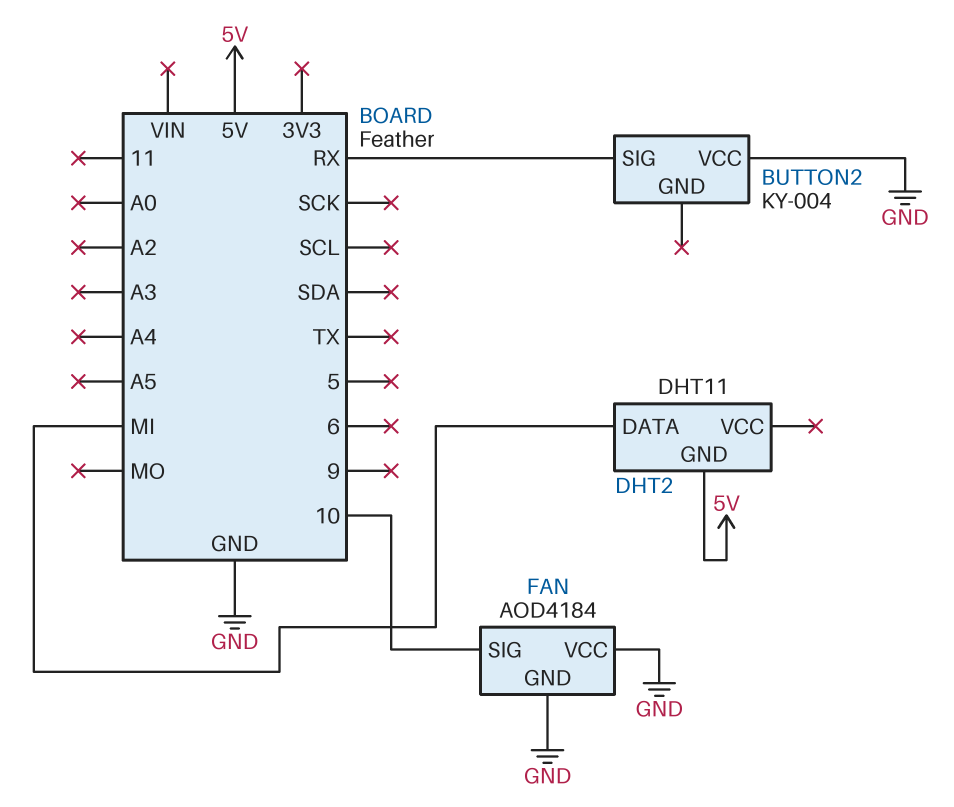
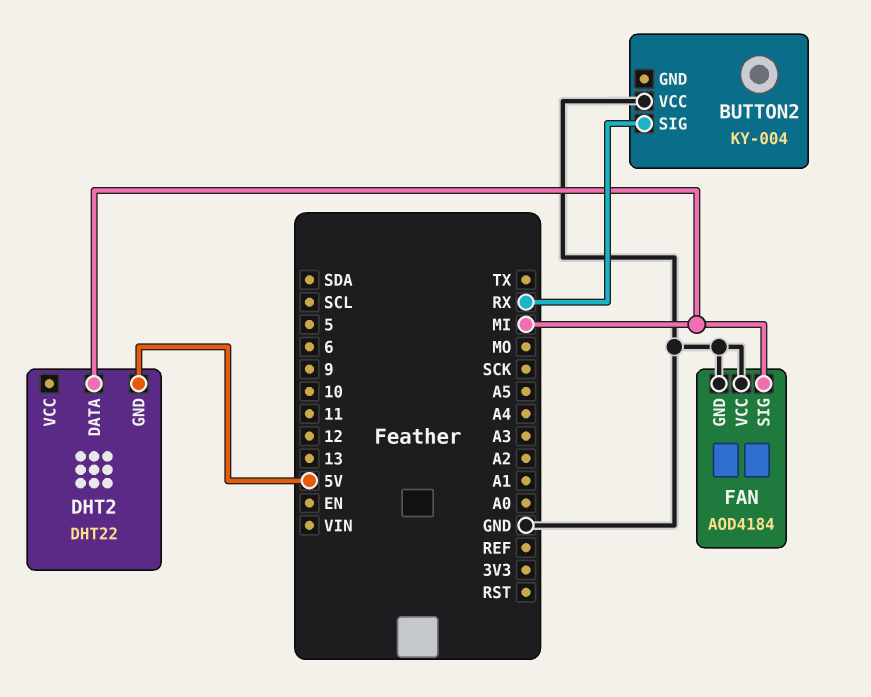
DHT2: DHT11 -> DHT22
FAN pin SIG: 10 -> MI

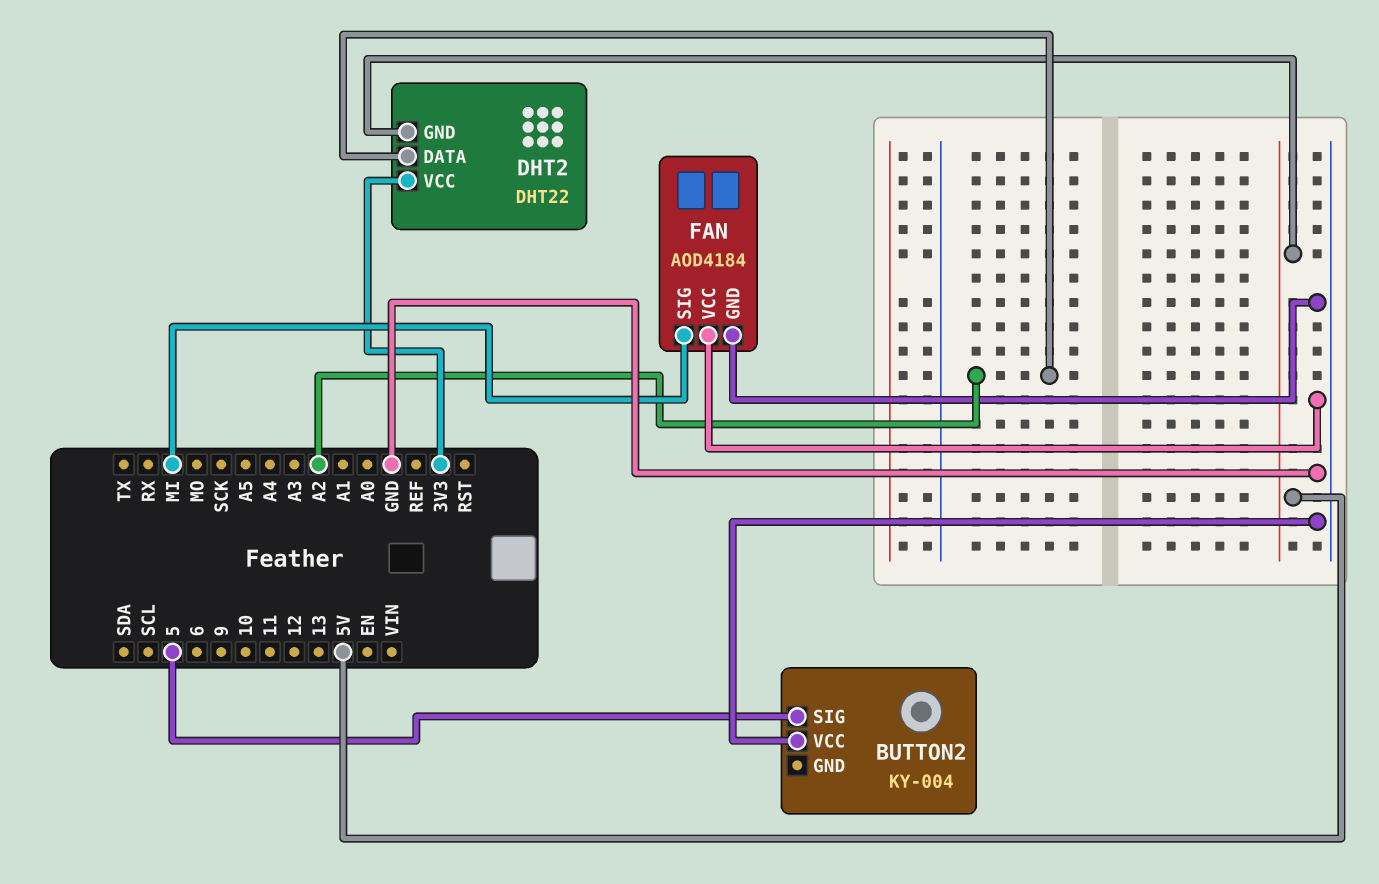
BUTTON2 pin SIG: RX -> 5
DHT2 pin DATA: MI -> A2
DHT2 pin VCC: none -> 3V3

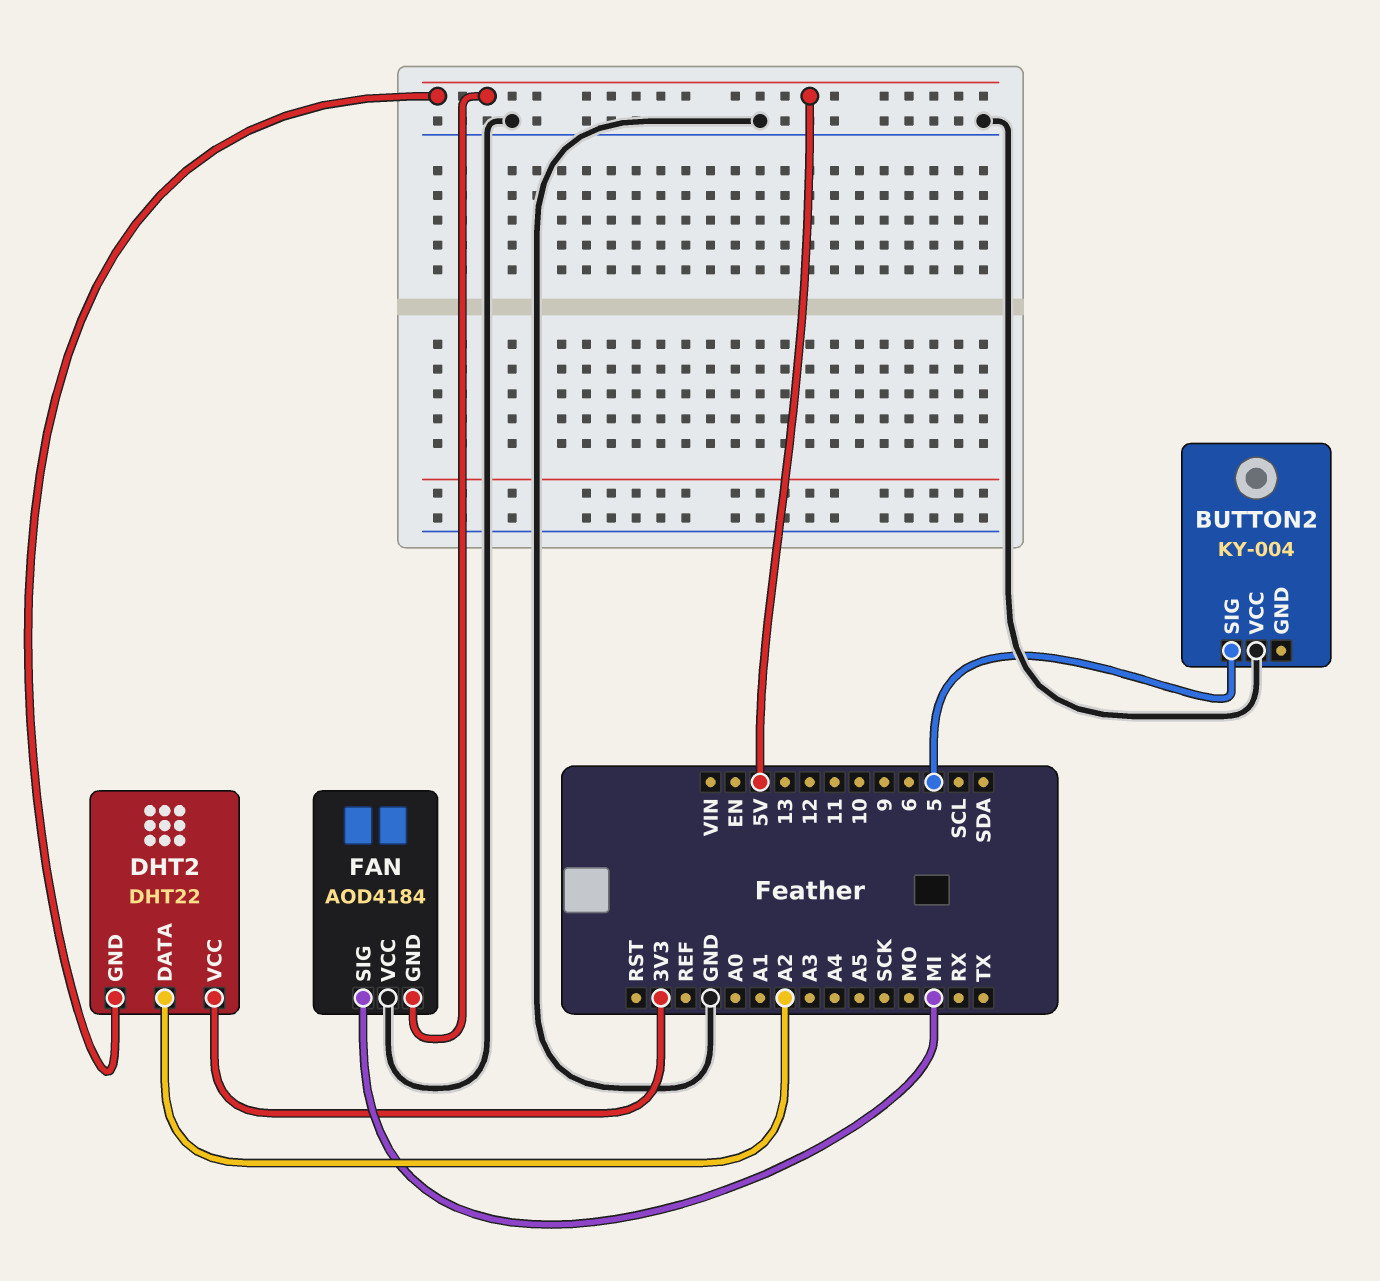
FAN pin GND: GND -> 5V

